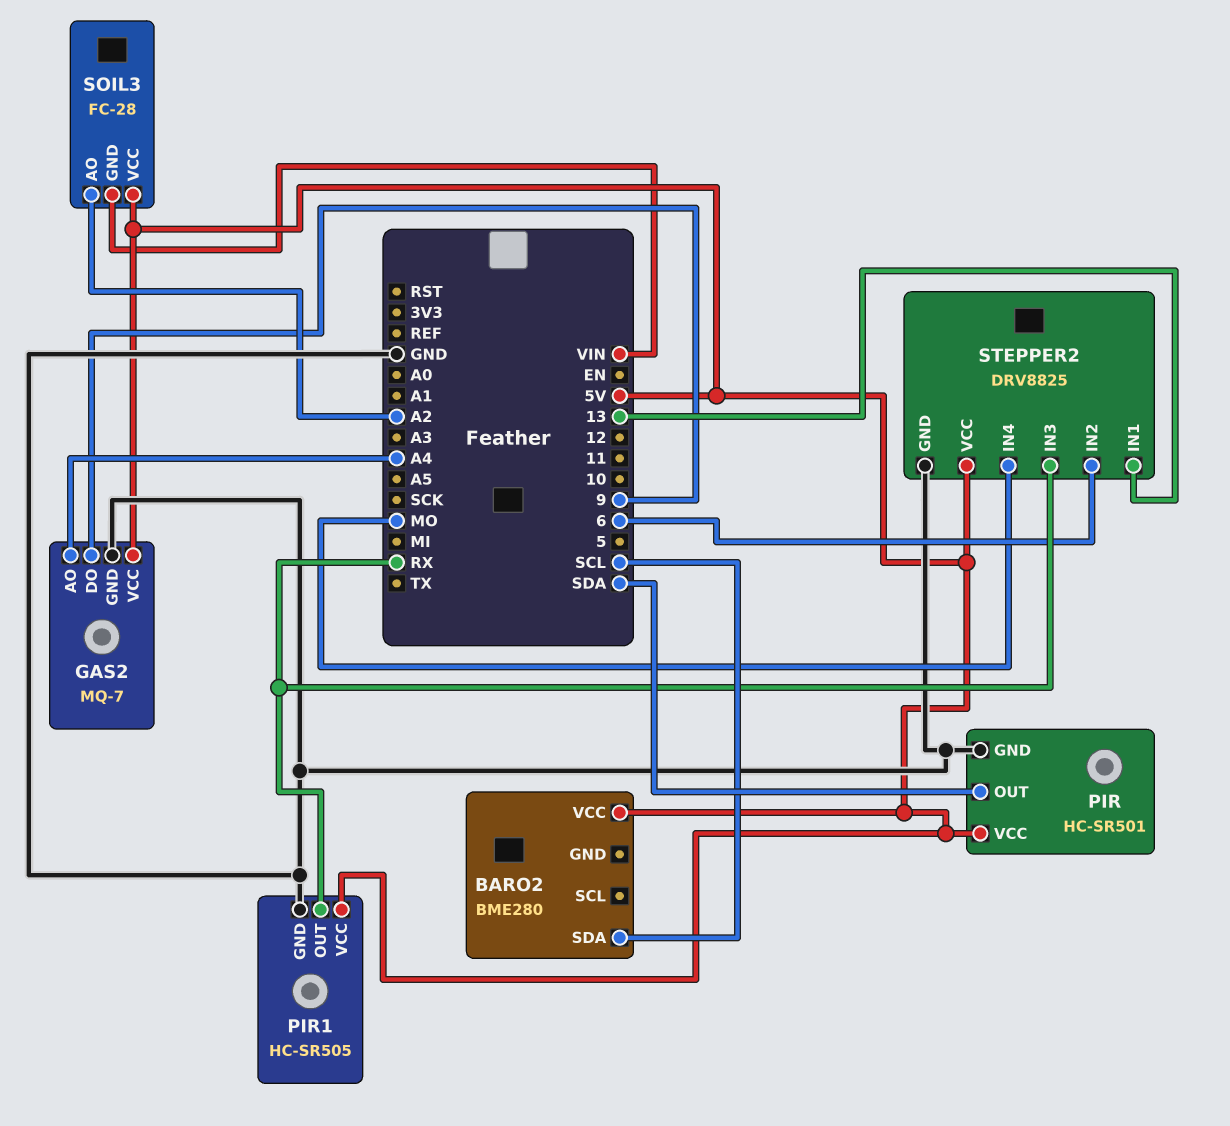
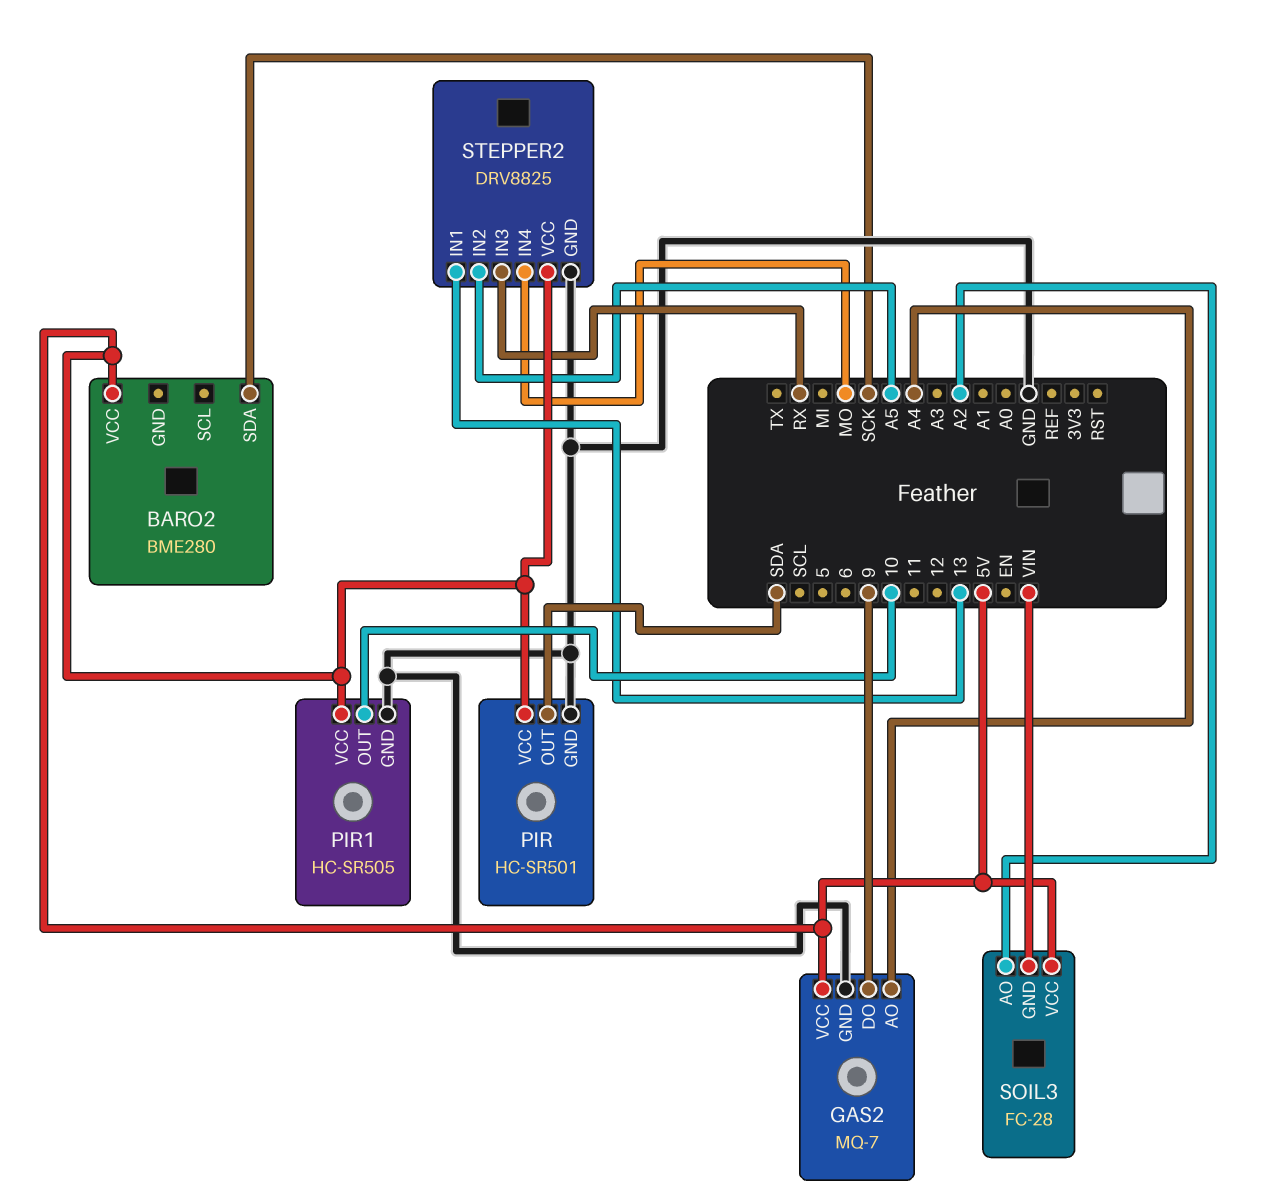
BARO2 pin SDA: SCL -> SCK
PIR1 pin OUT: RX -> 10
STEPPER2 pin IN2: 6 -> A5

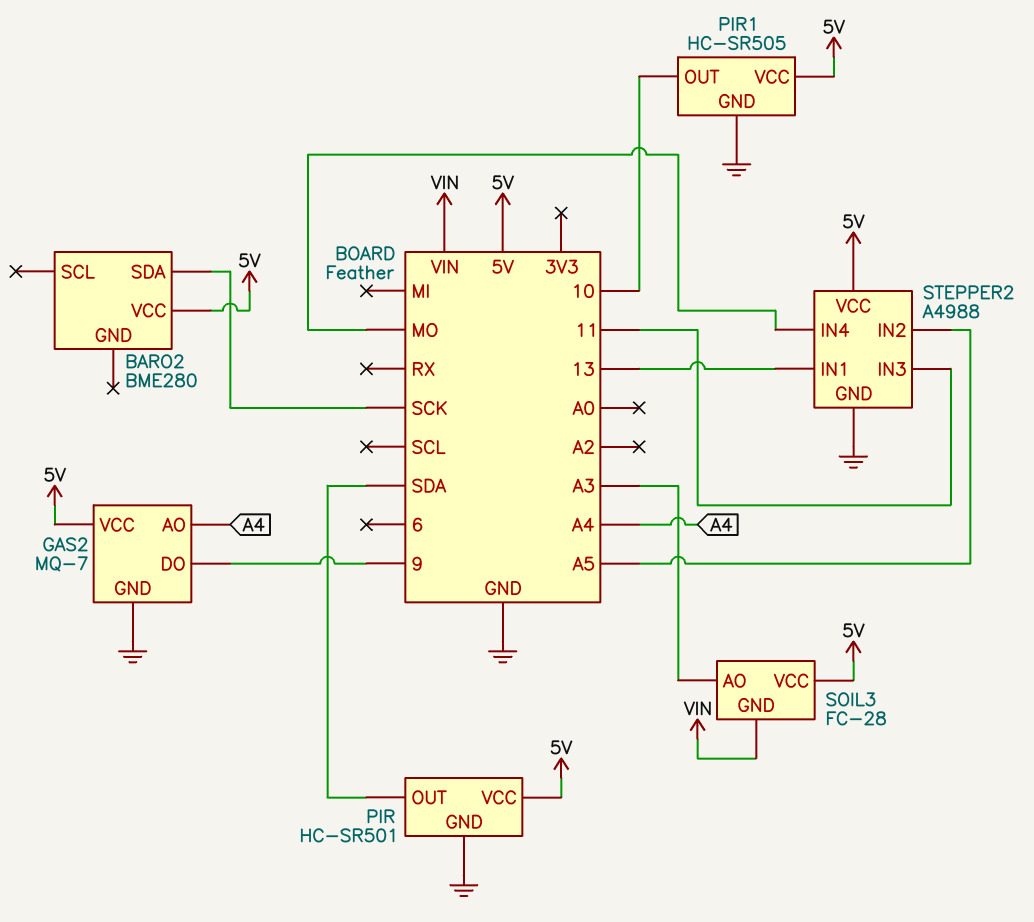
SOIL3 pin AO: A2 -> A3
STEPPER2: DRV8825 -> A4988
STEPPER2 pin IN3: RX -> 11

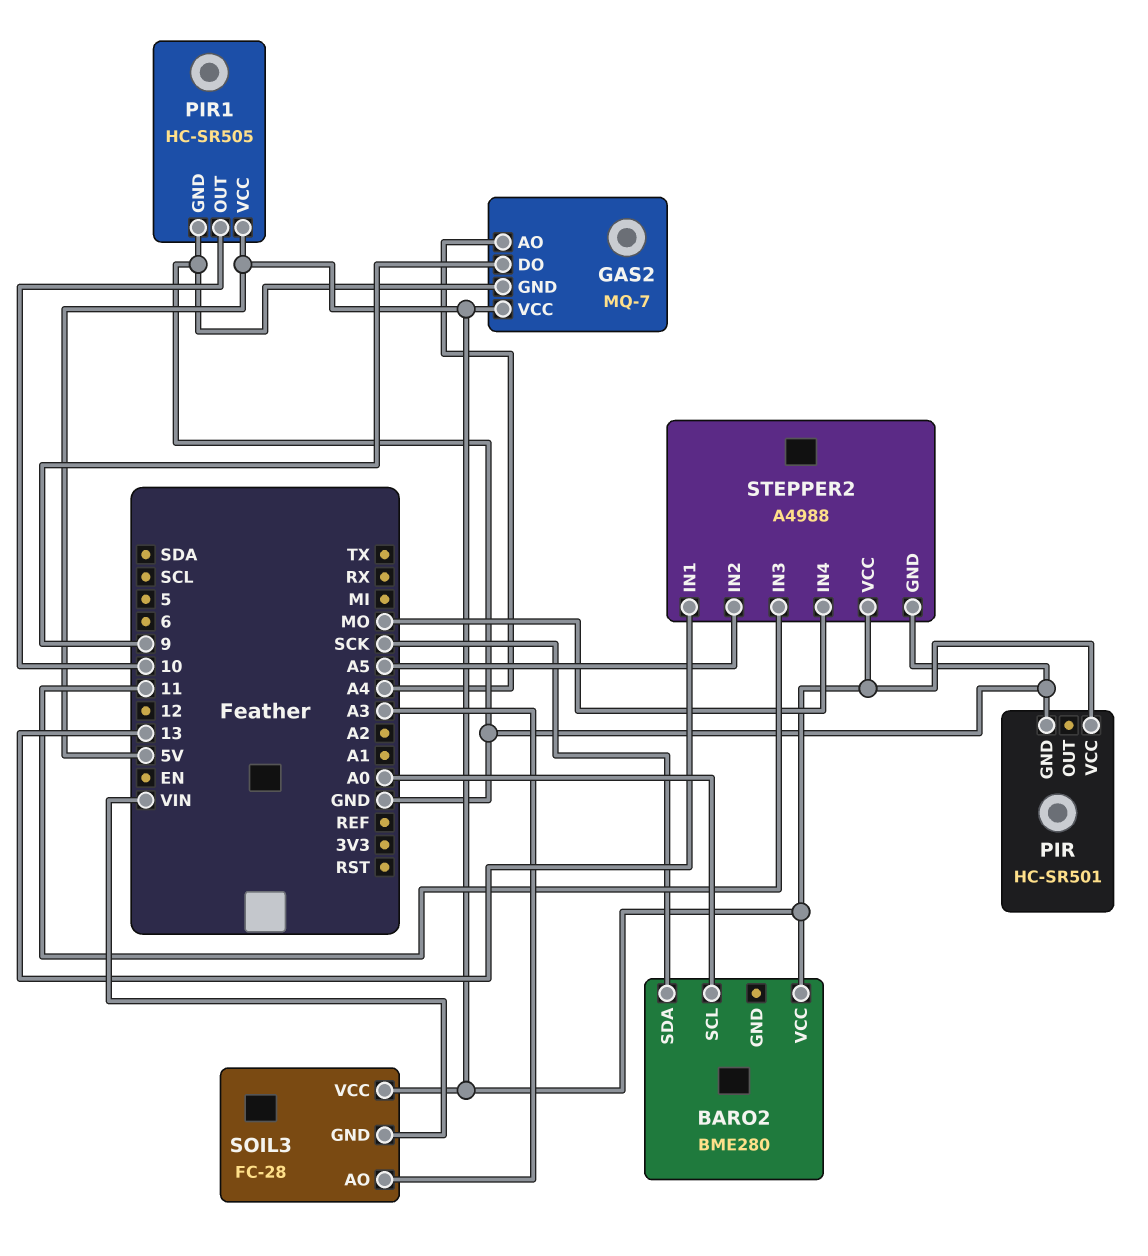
BARO2 pin SCL: none -> A0
PIR pin OUT: SDA -> none

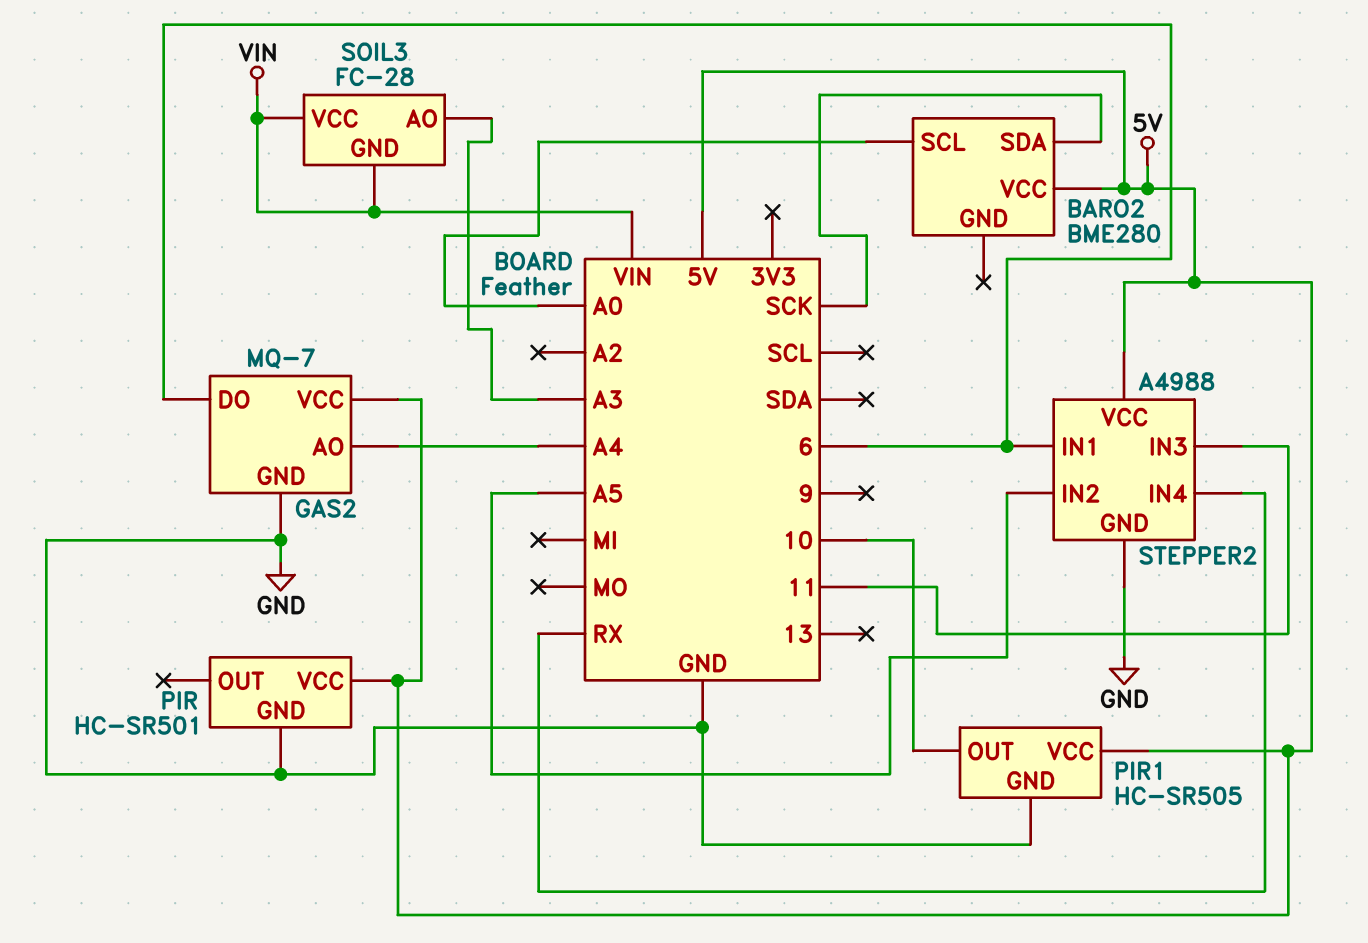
GAS2 pin DO: 9 -> 6
SOIL3 pin VCC: 5V -> VIN
STEPPER2 pin IN1: 13 -> 6
STEPPER2 pin IN4: MO -> RX

